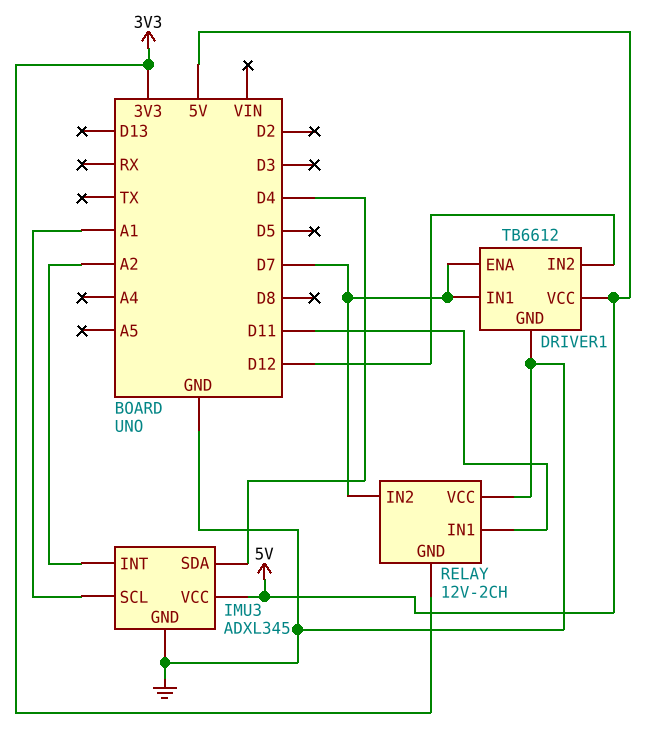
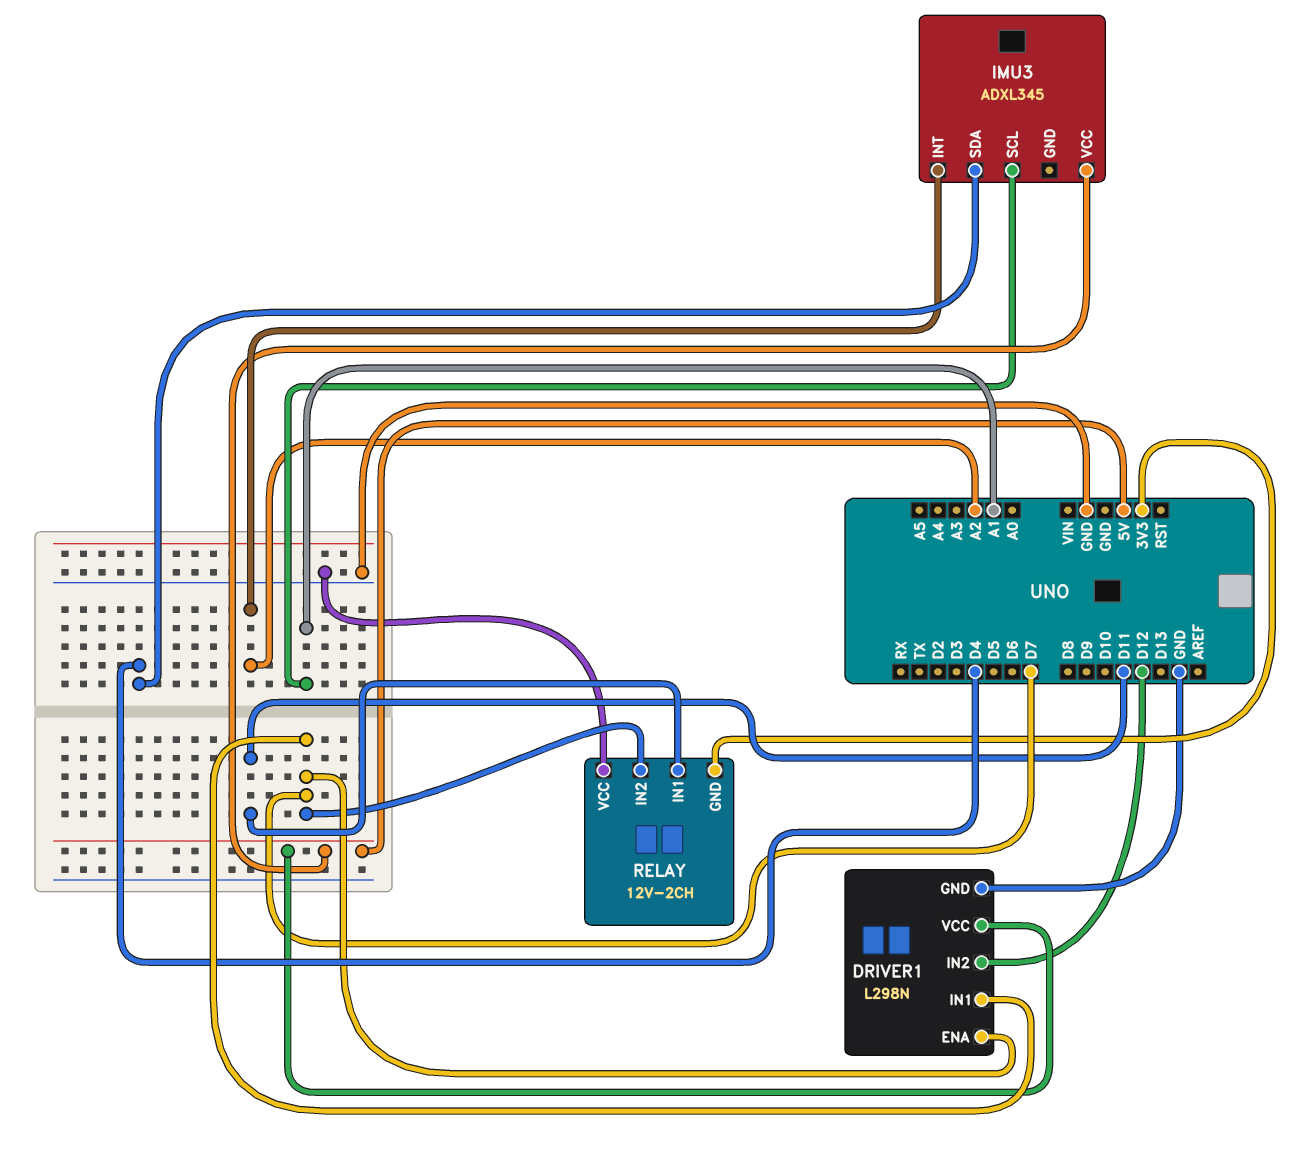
DRIVER1: TB6612 -> L298N
IMU3 pin GND: GND -> none

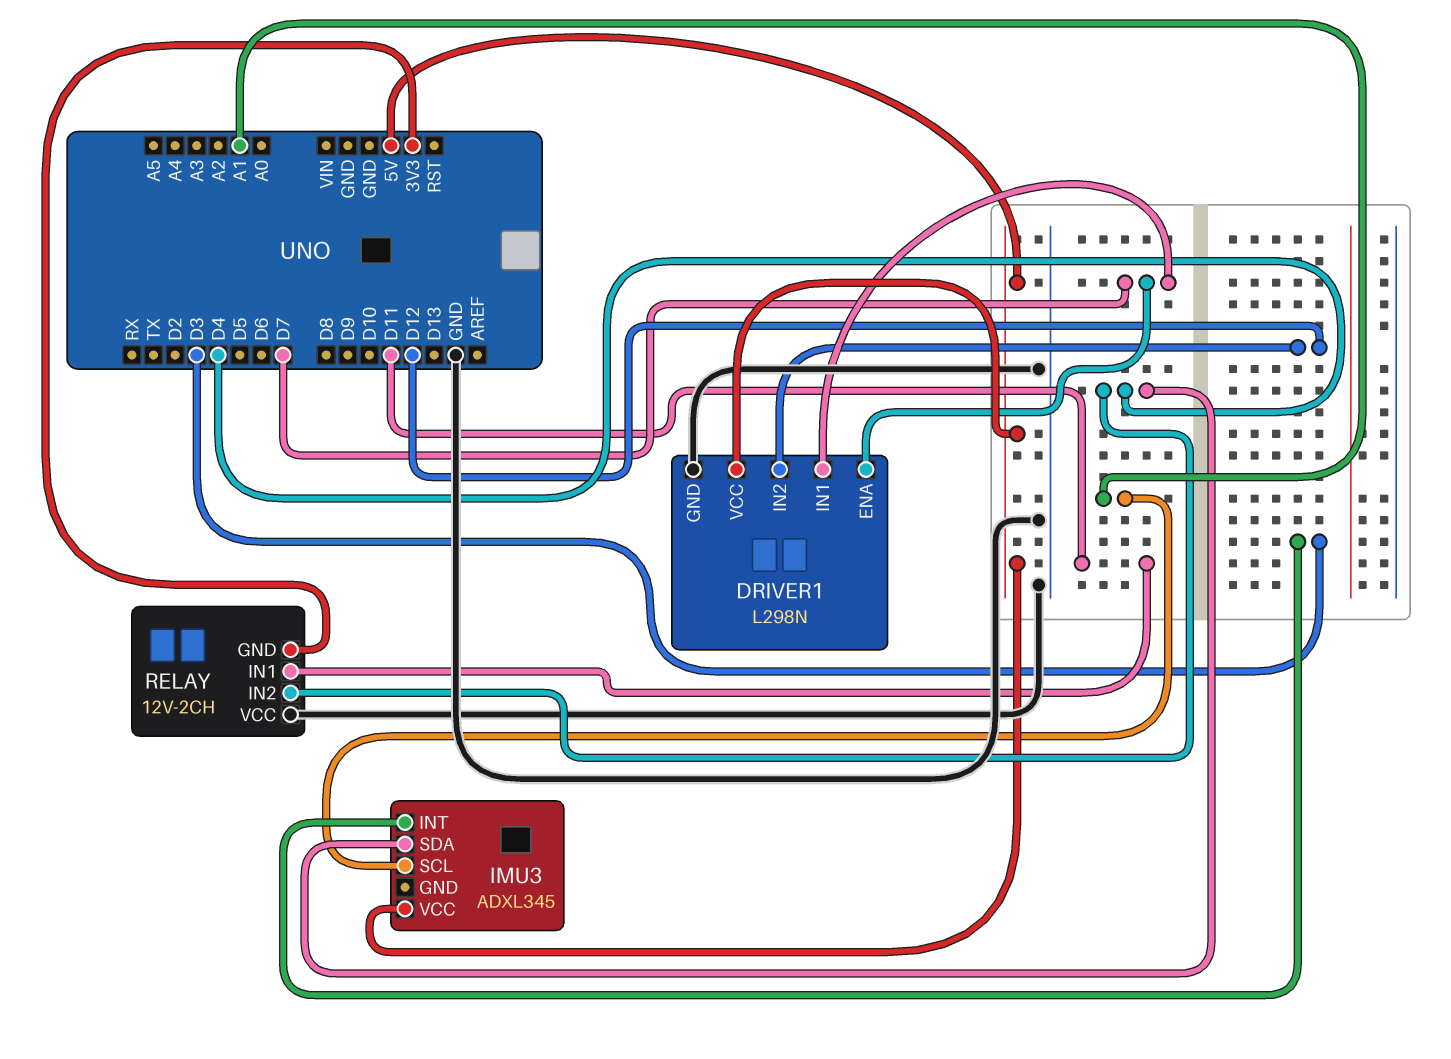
IMU3 pin INT: A2 -> D3
RELAY pin IN2: D7 -> D4

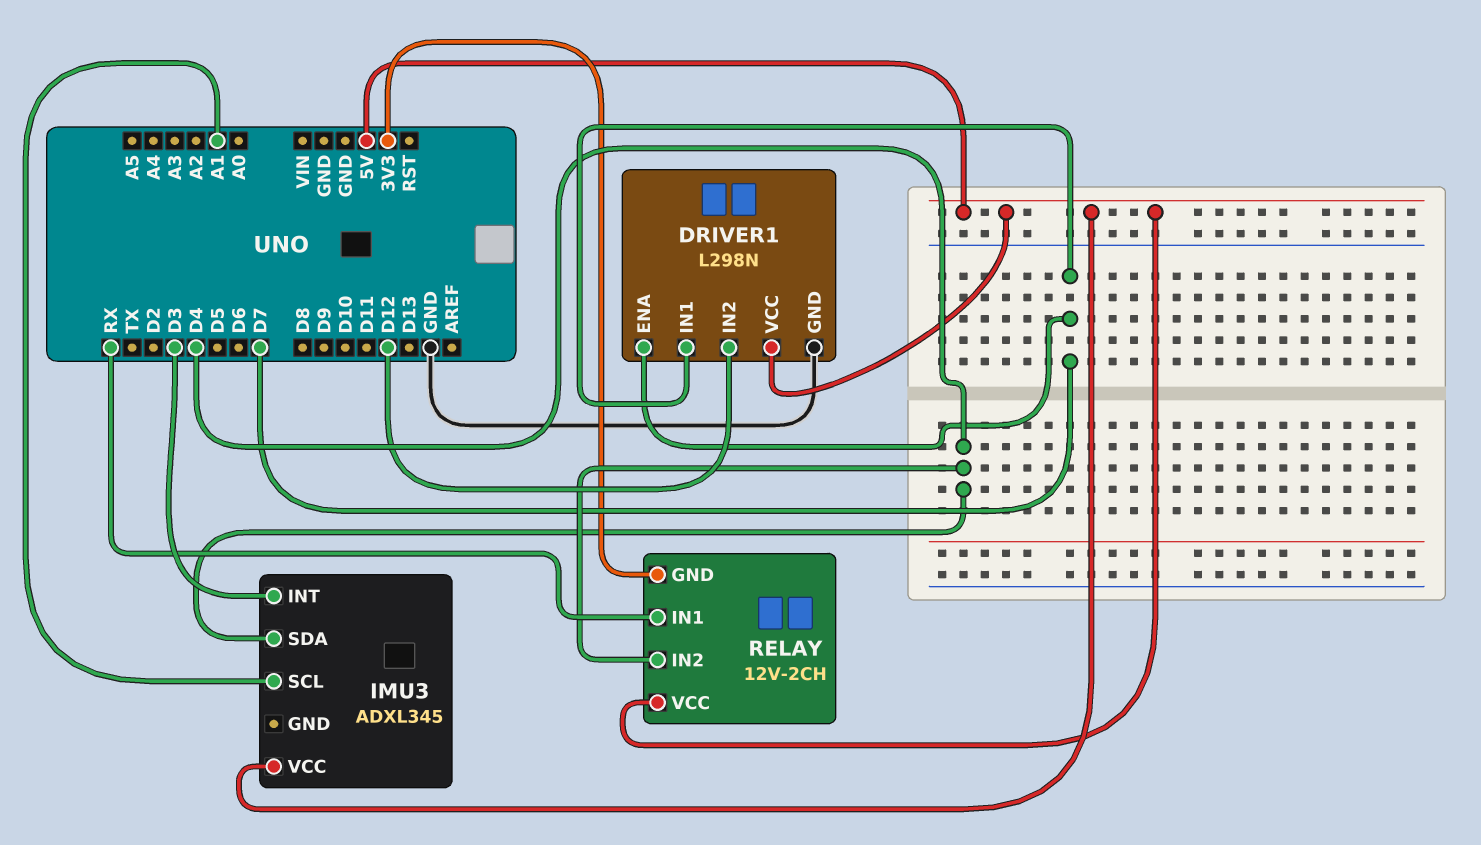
RELAY pin IN1: D11 -> RX
RELAY pin VCC: GND -> 5V

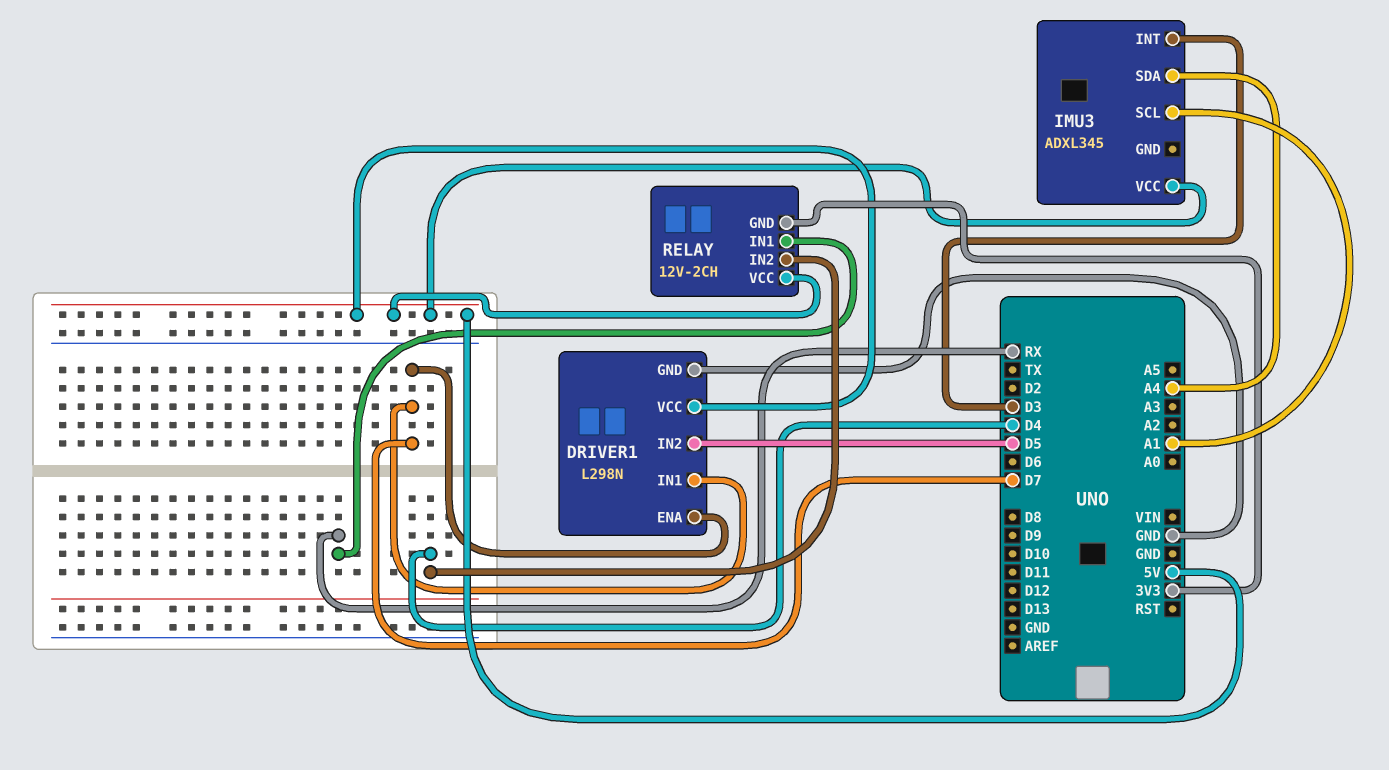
DRIVER1 pin IN2: D12 -> D5
IMU3 pin SDA: D4 -> A4

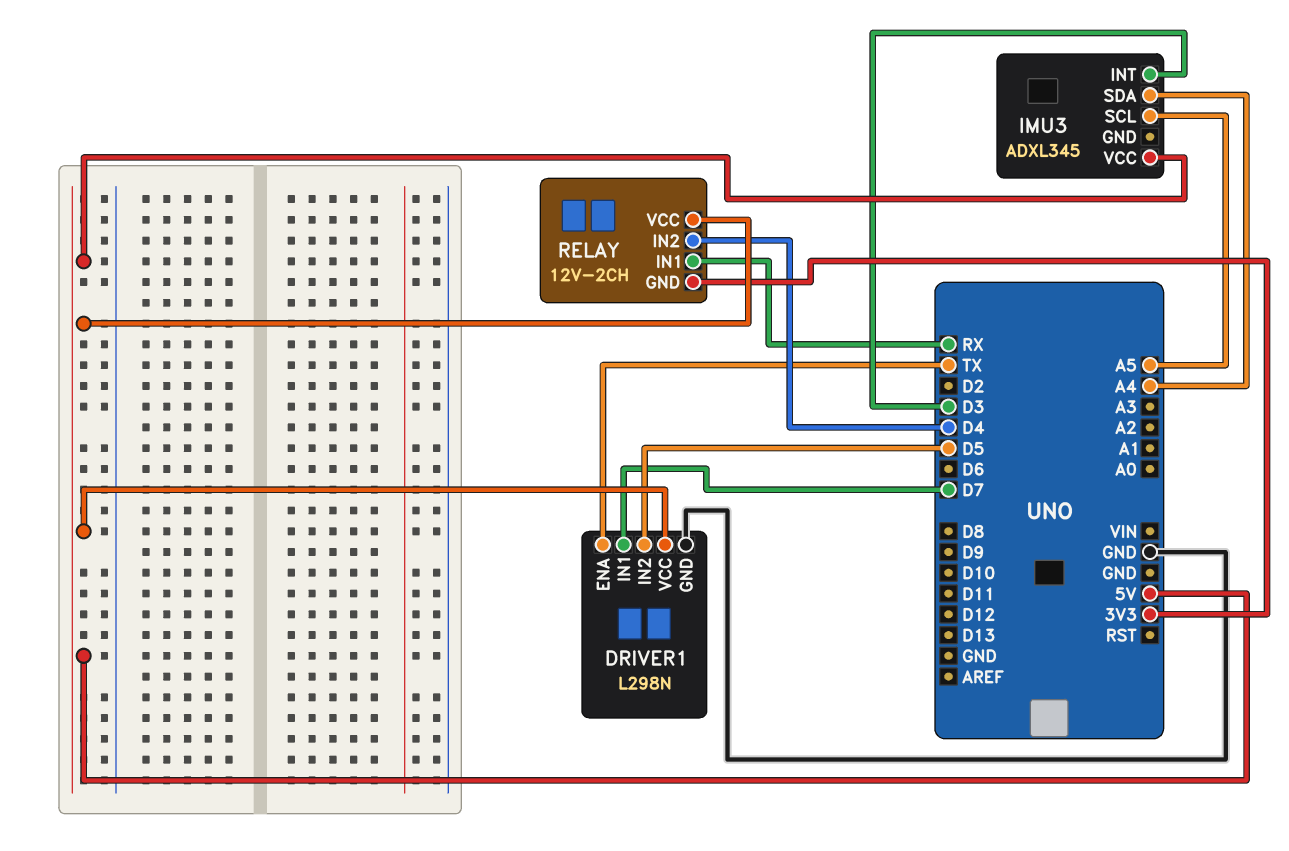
DRIVER1 pin ENA: D7 -> TX
IMU3 pin SCL: A1 -> A5

